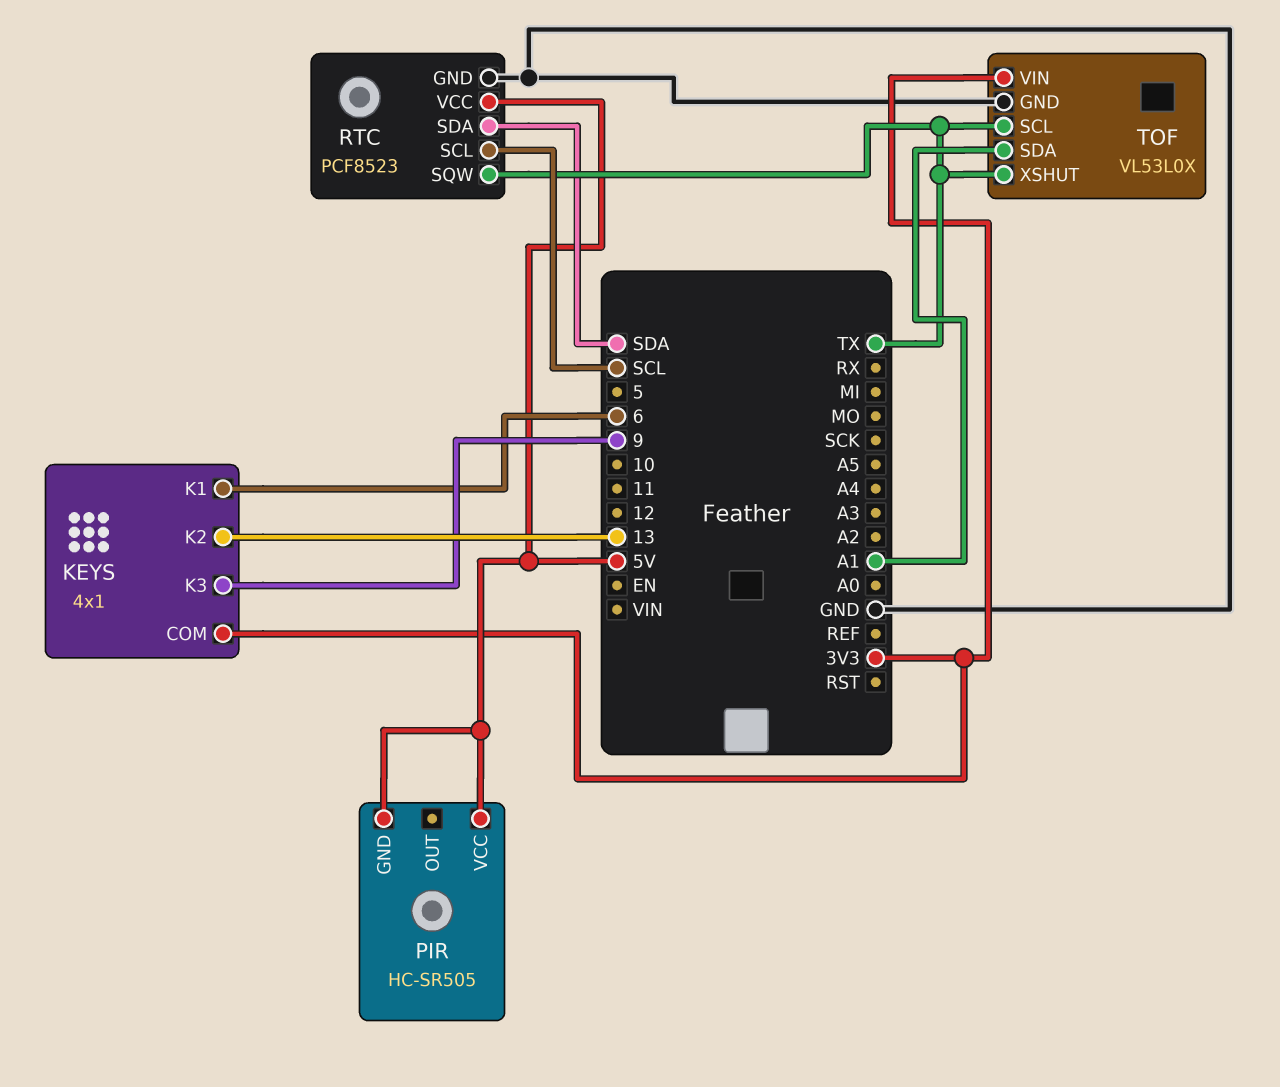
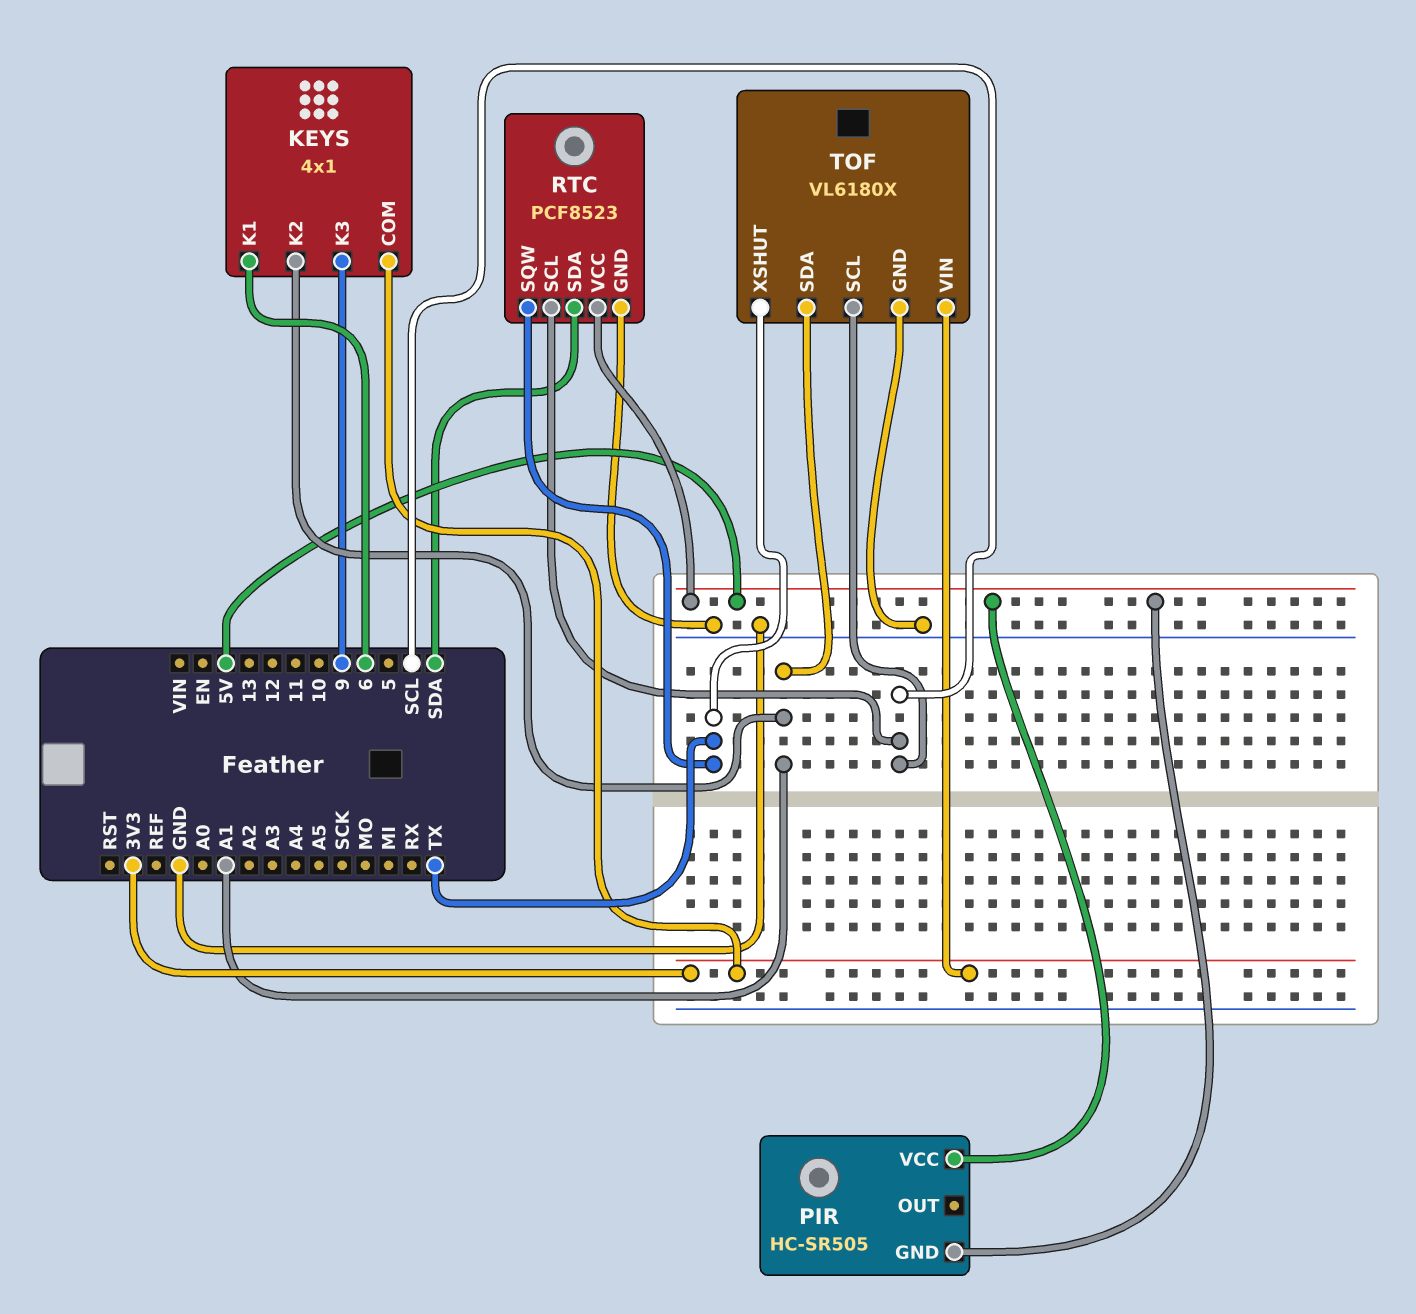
KEYS pin K2: 13 -> A1
TOF: VL53L0X -> VL6180X
TOF pin SCL: TX -> SCL

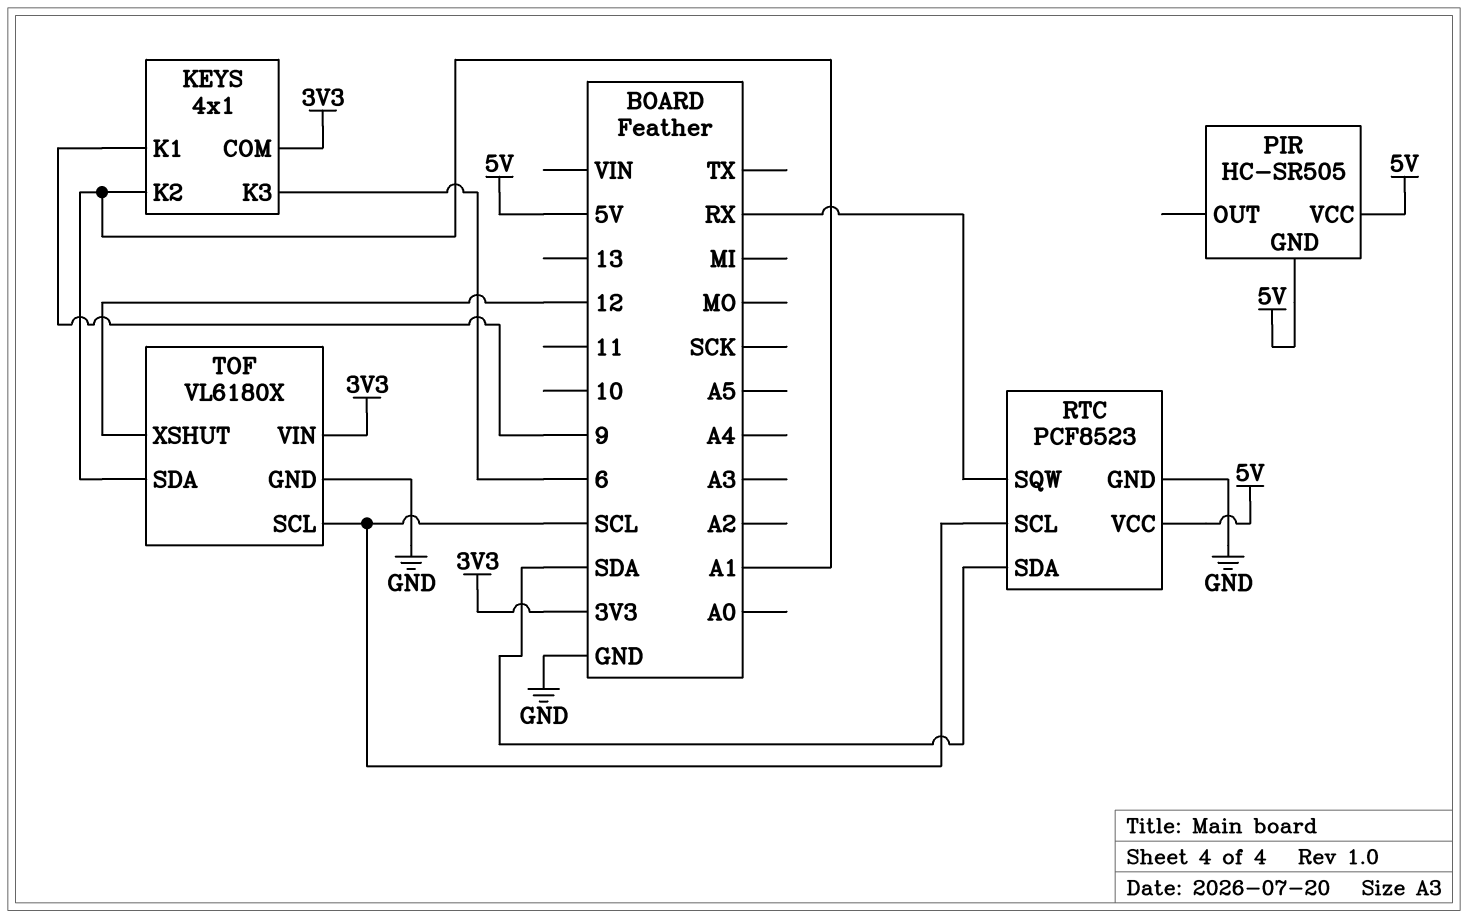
KEYS pin K1: 6 -> 9
KEYS pin K3: 9 -> 6
RTC pin SQW: TX -> RX
TOF pin XSHUT: TX -> 12

